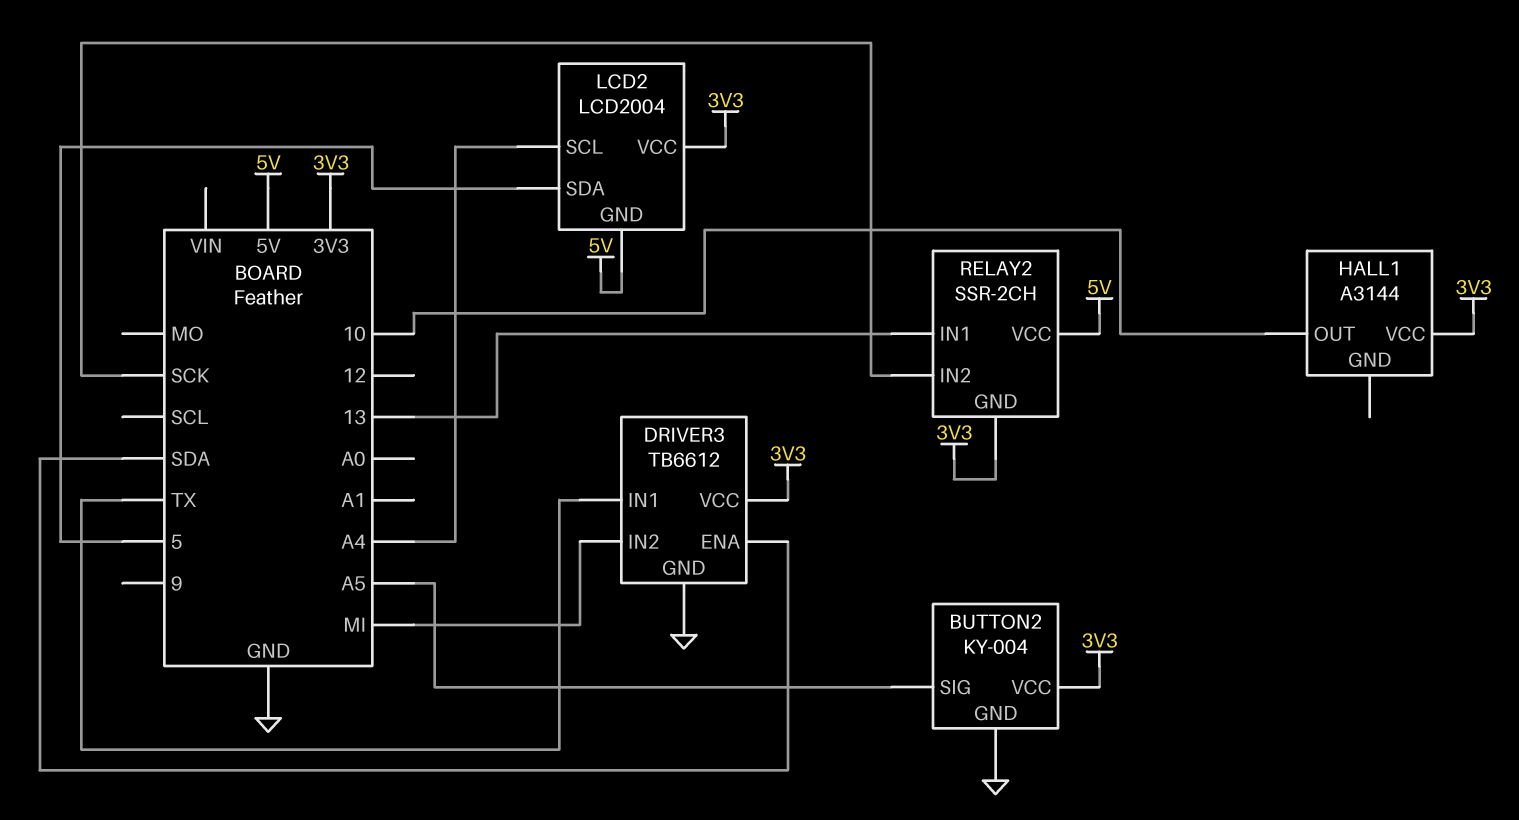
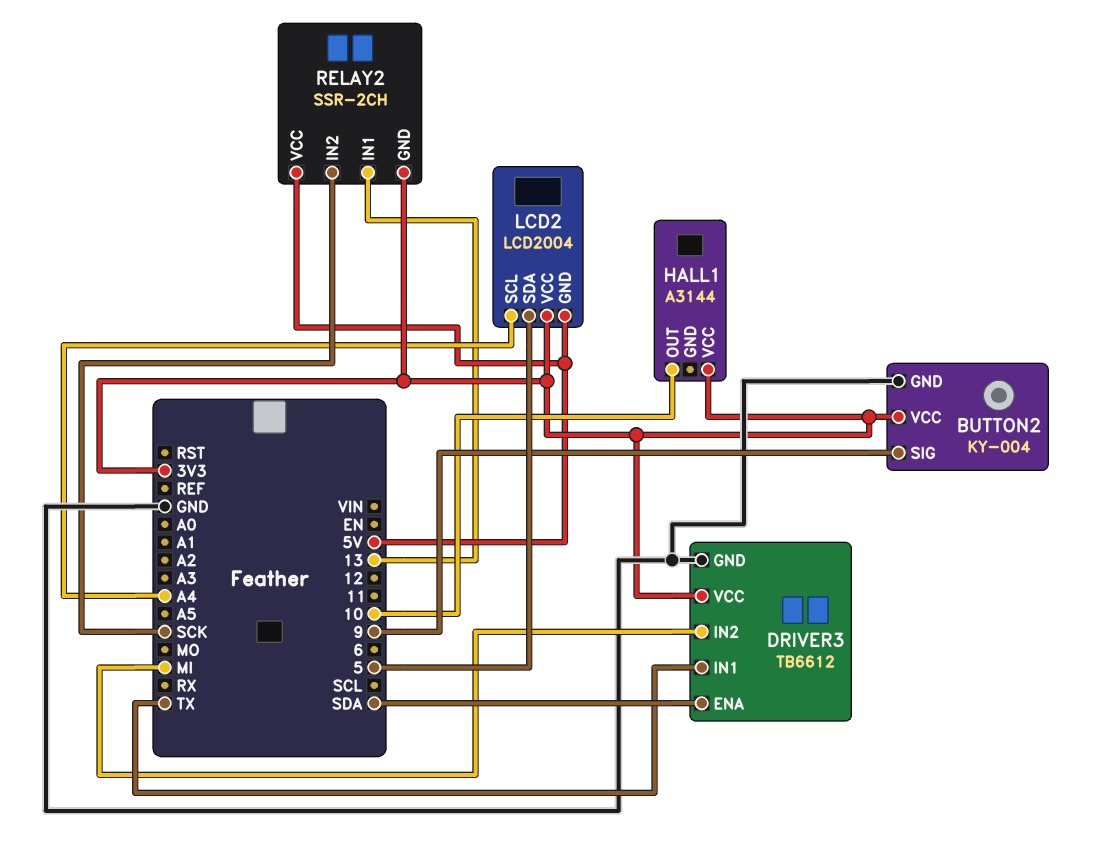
BUTTON2 pin SIG: A5 -> 9

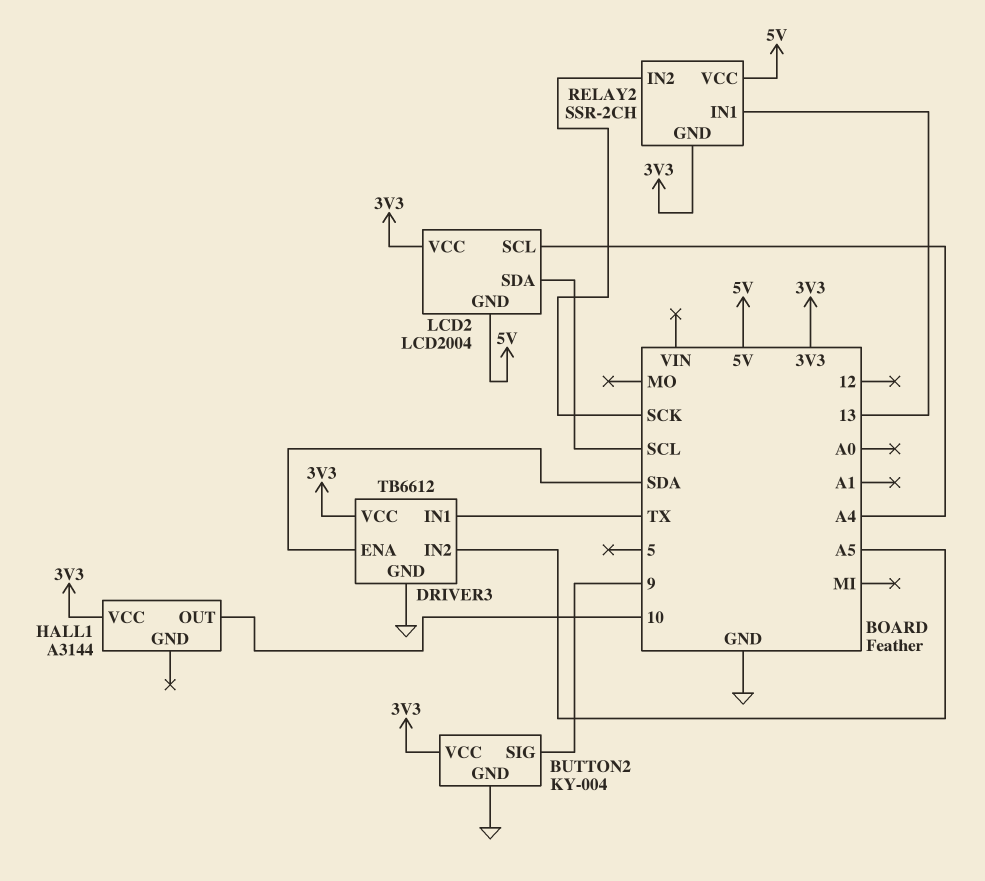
DRIVER3 pin IN2: MI -> A5
LCD2 pin SDA: 5 -> SCL

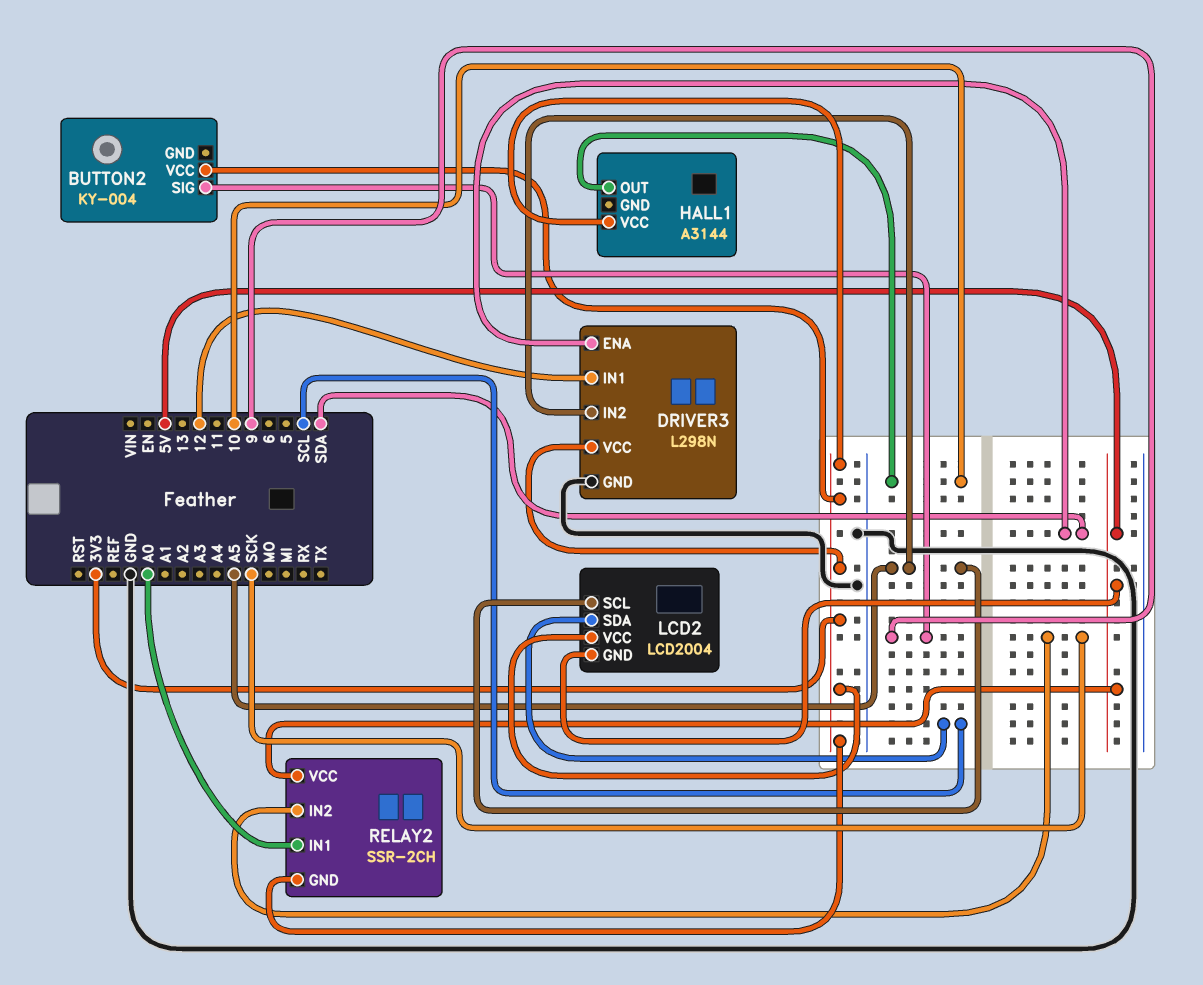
BUTTON2 pin GND: GND -> none
DRIVER3: TB6612 -> L298N
DRIVER3 pin IN1: TX -> 12
LCD2 pin SCL: A4 -> A5
RELAY2 pin IN1: 13 -> A0

